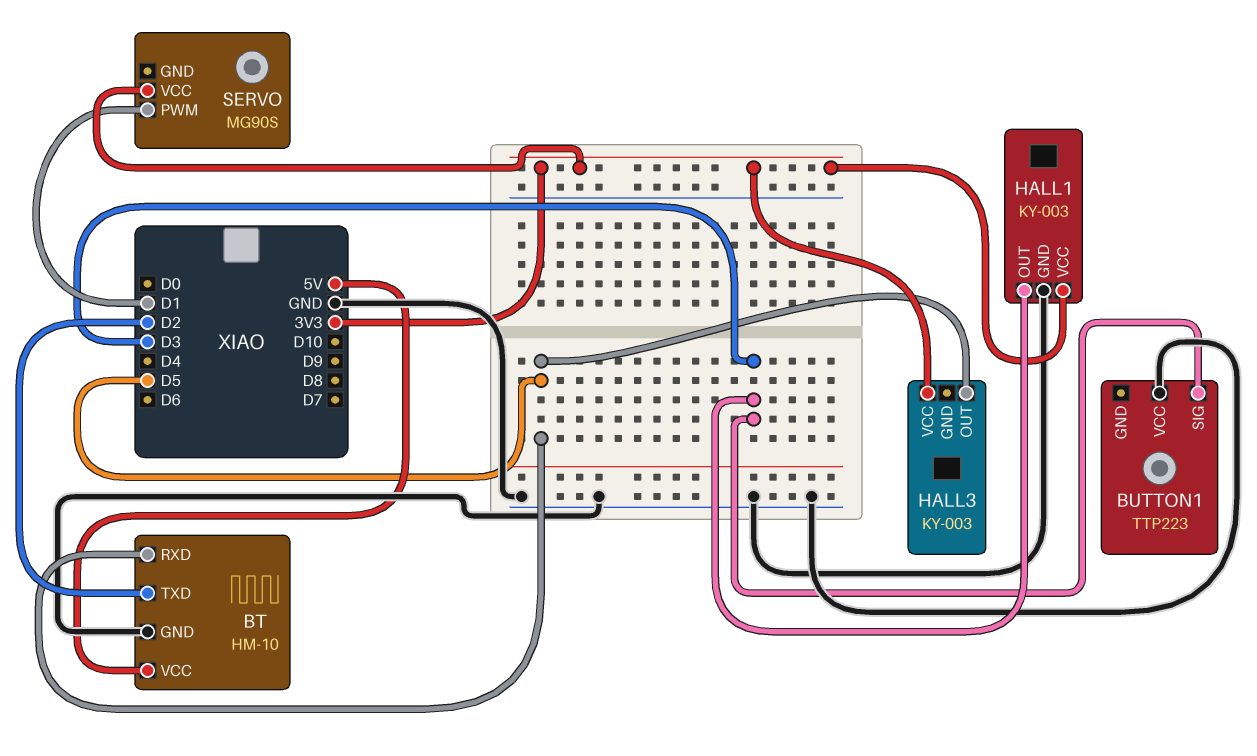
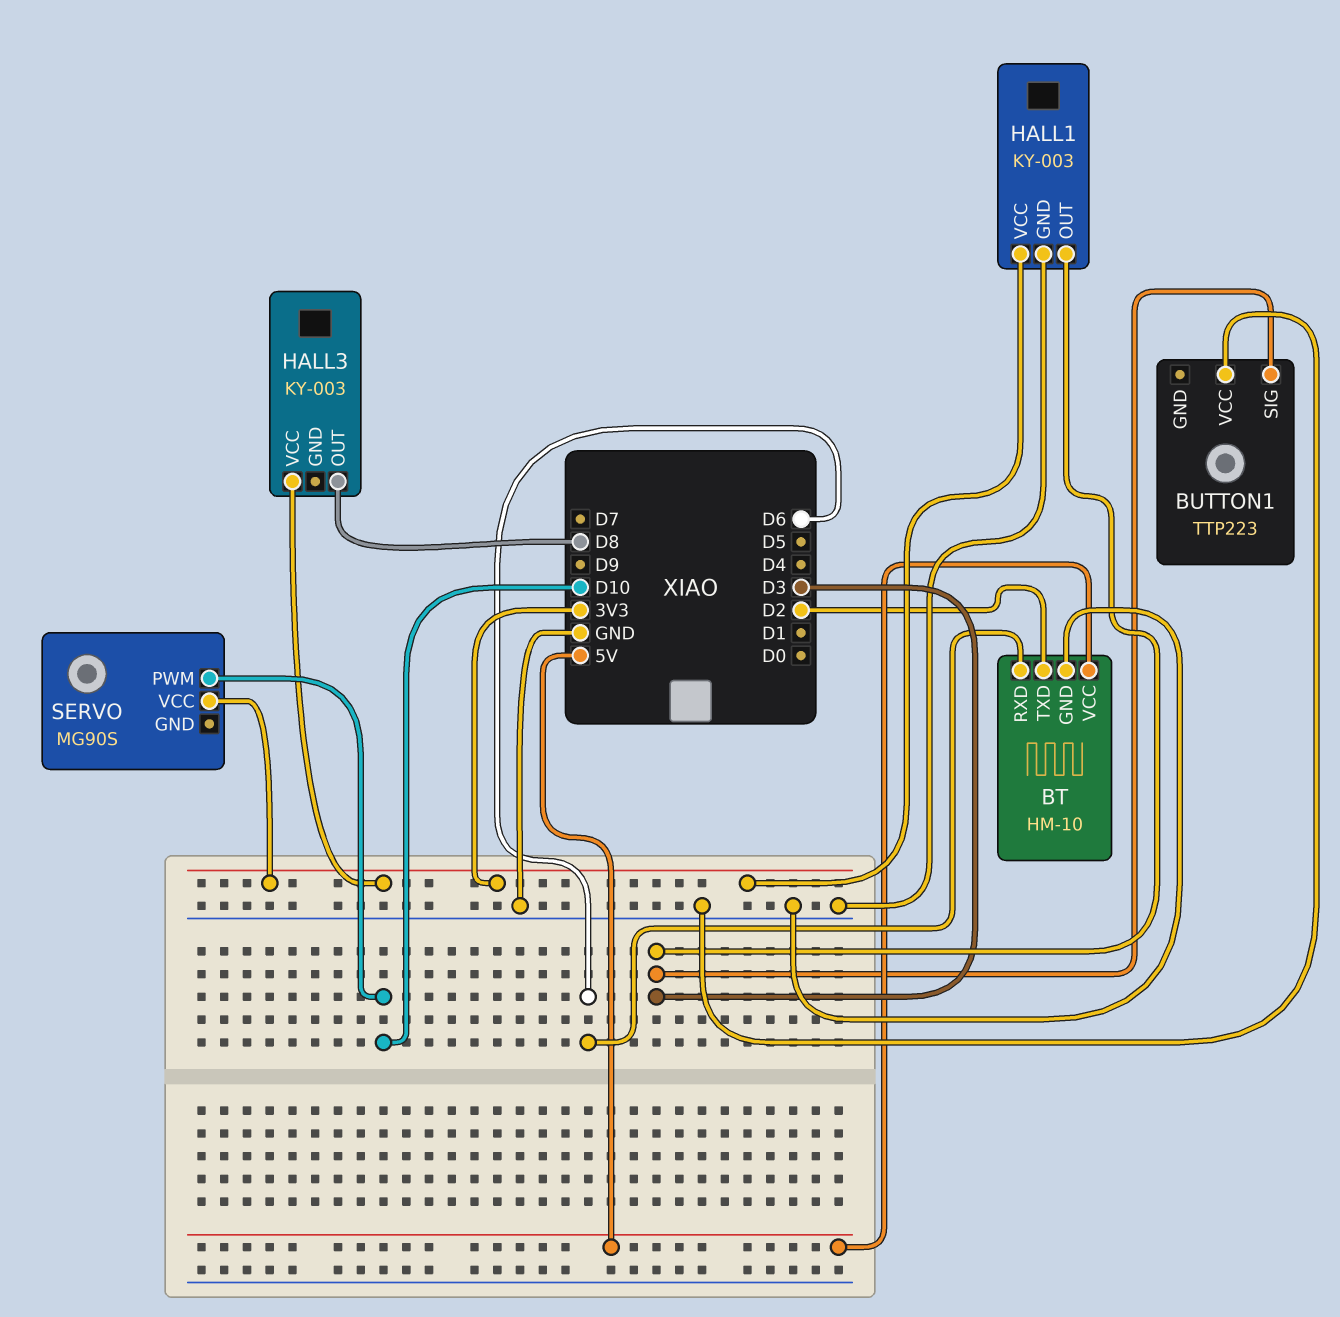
BT pin RXD: D5 -> D6
HALL3 pin OUT: D5 -> D8
SERVO pin PWM: D1 -> D10

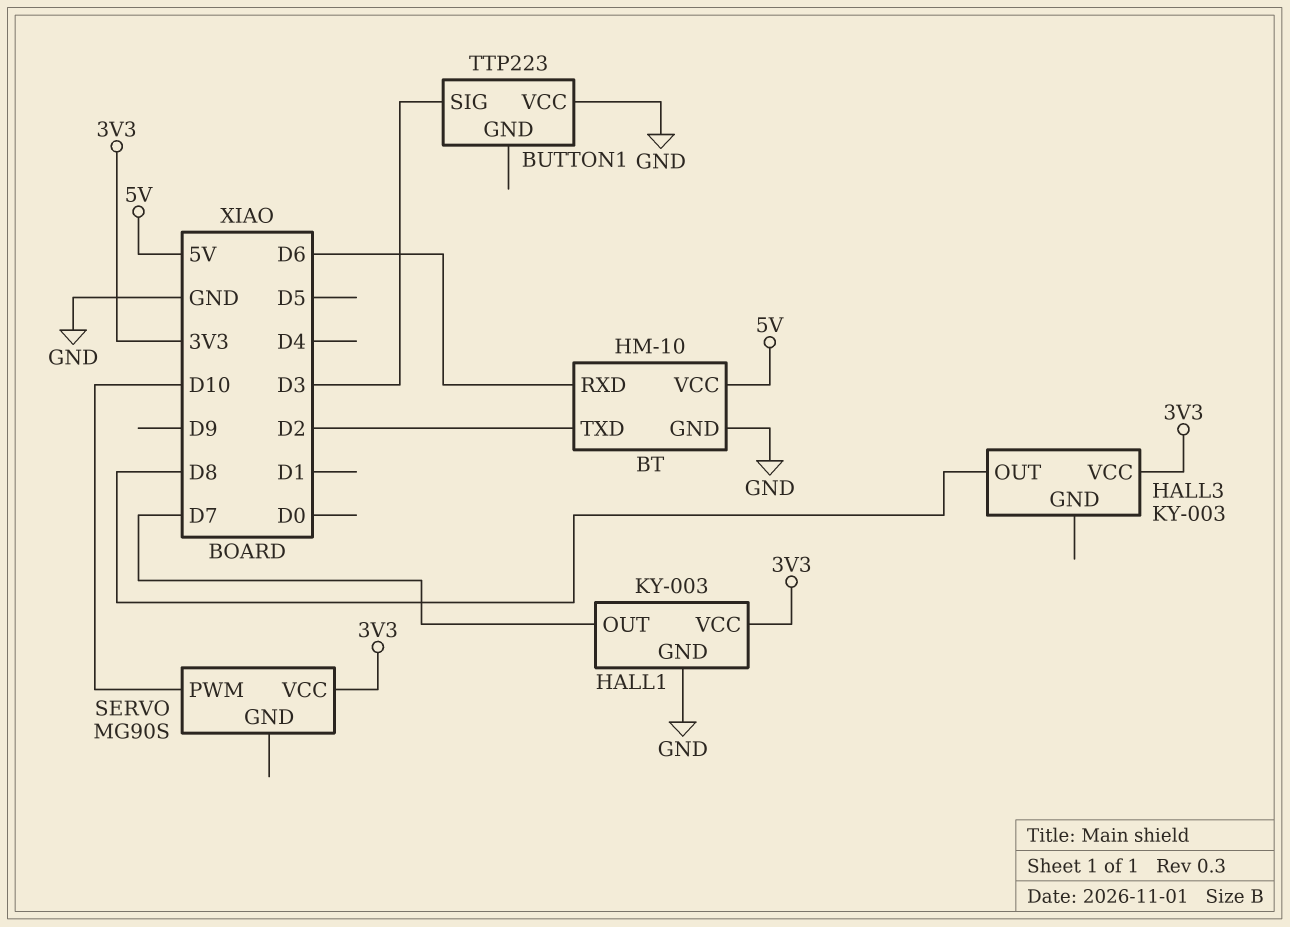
HALL1 pin OUT: D3 -> D7

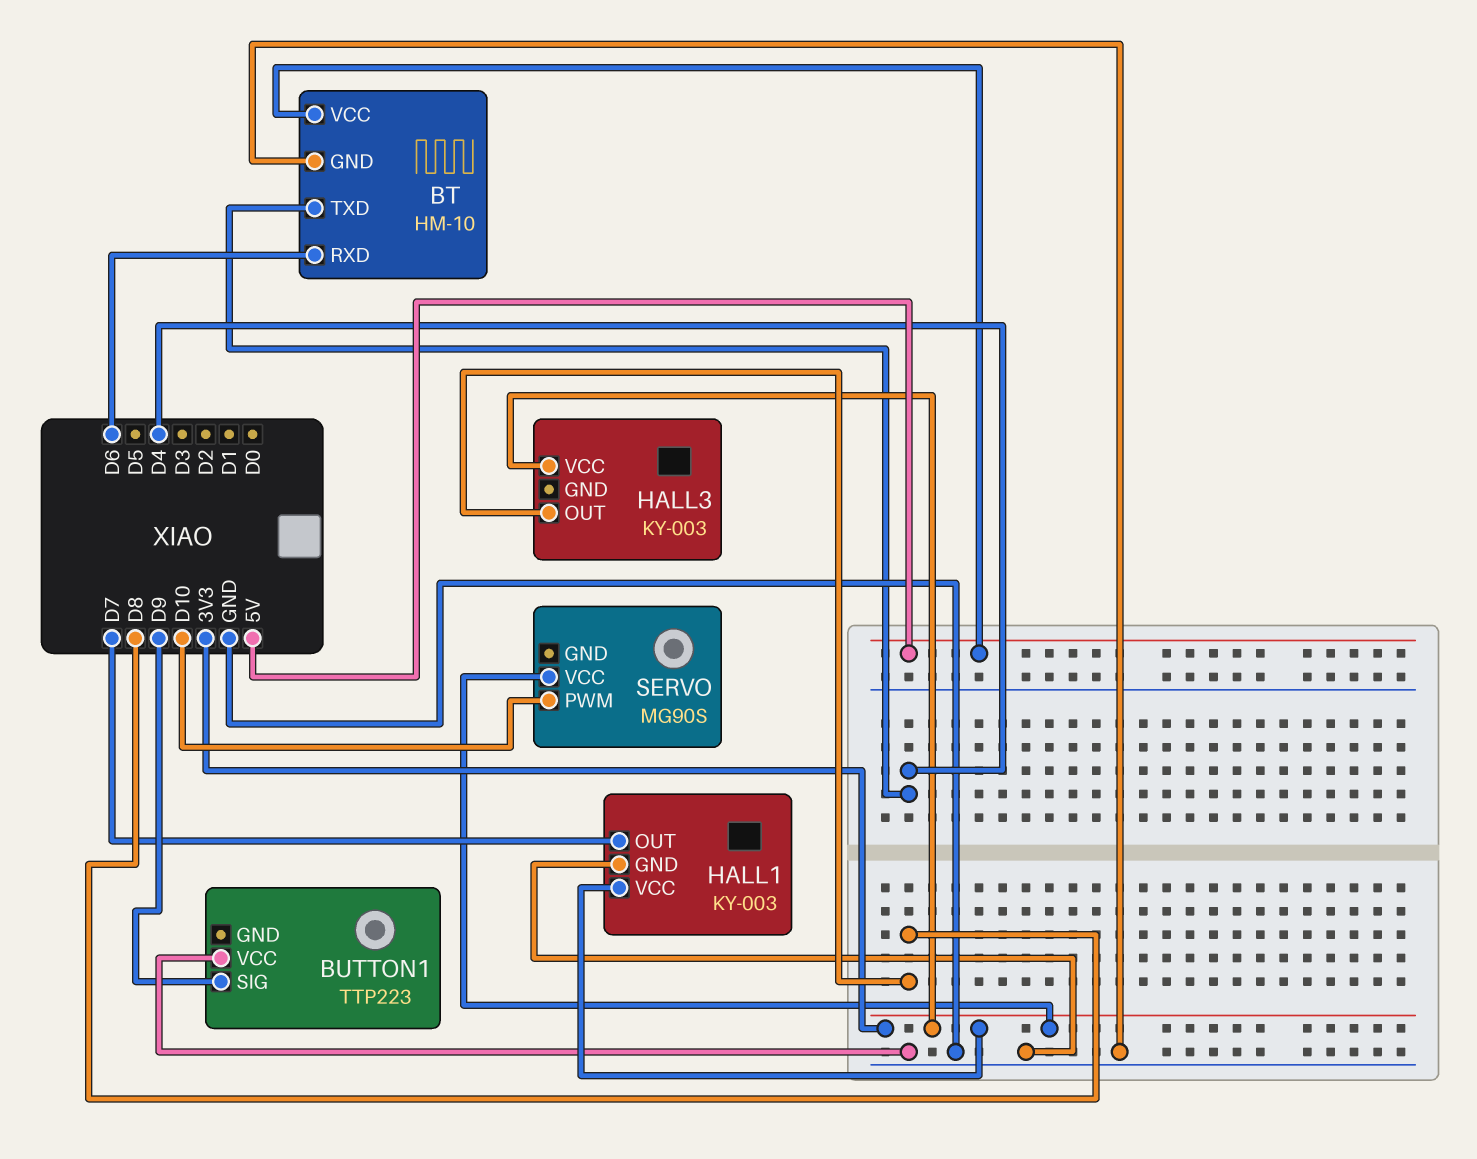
BT pin TXD: D2 -> D4
BUTTON1 pin SIG: D3 -> D9

